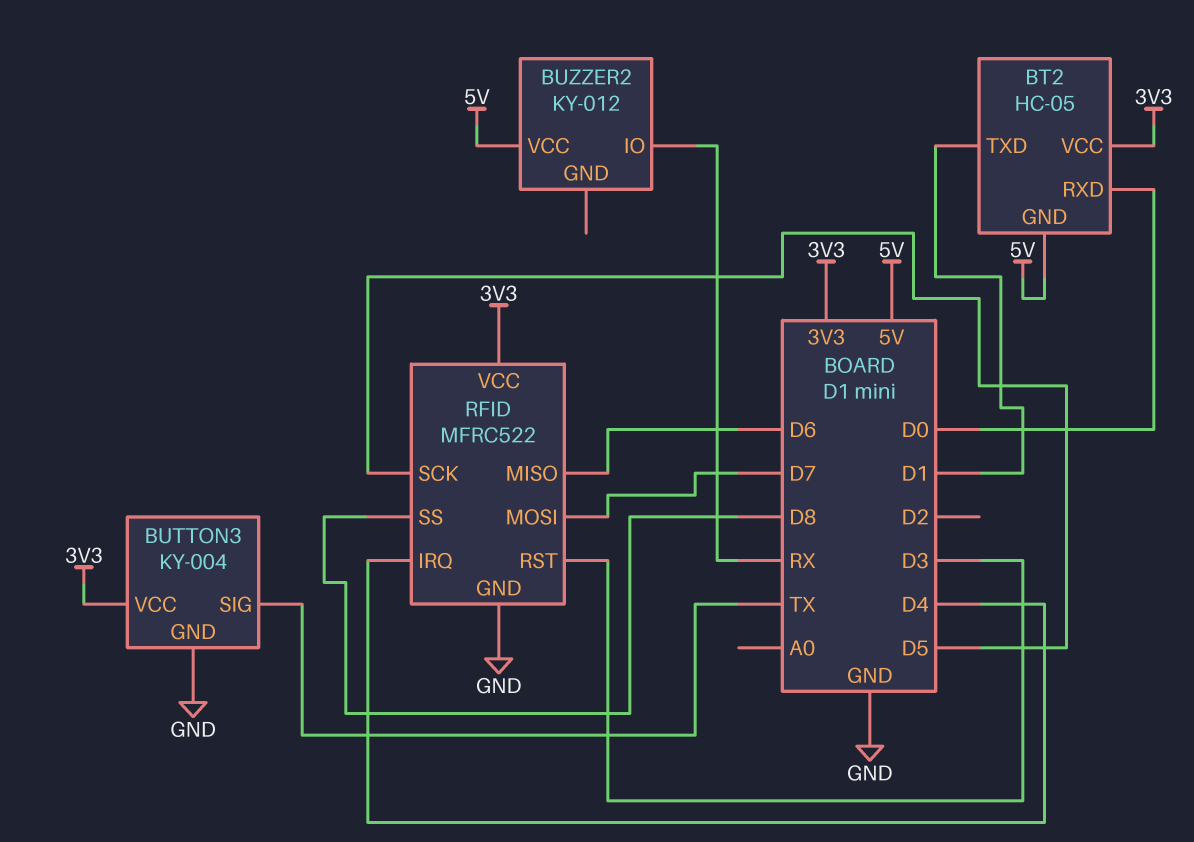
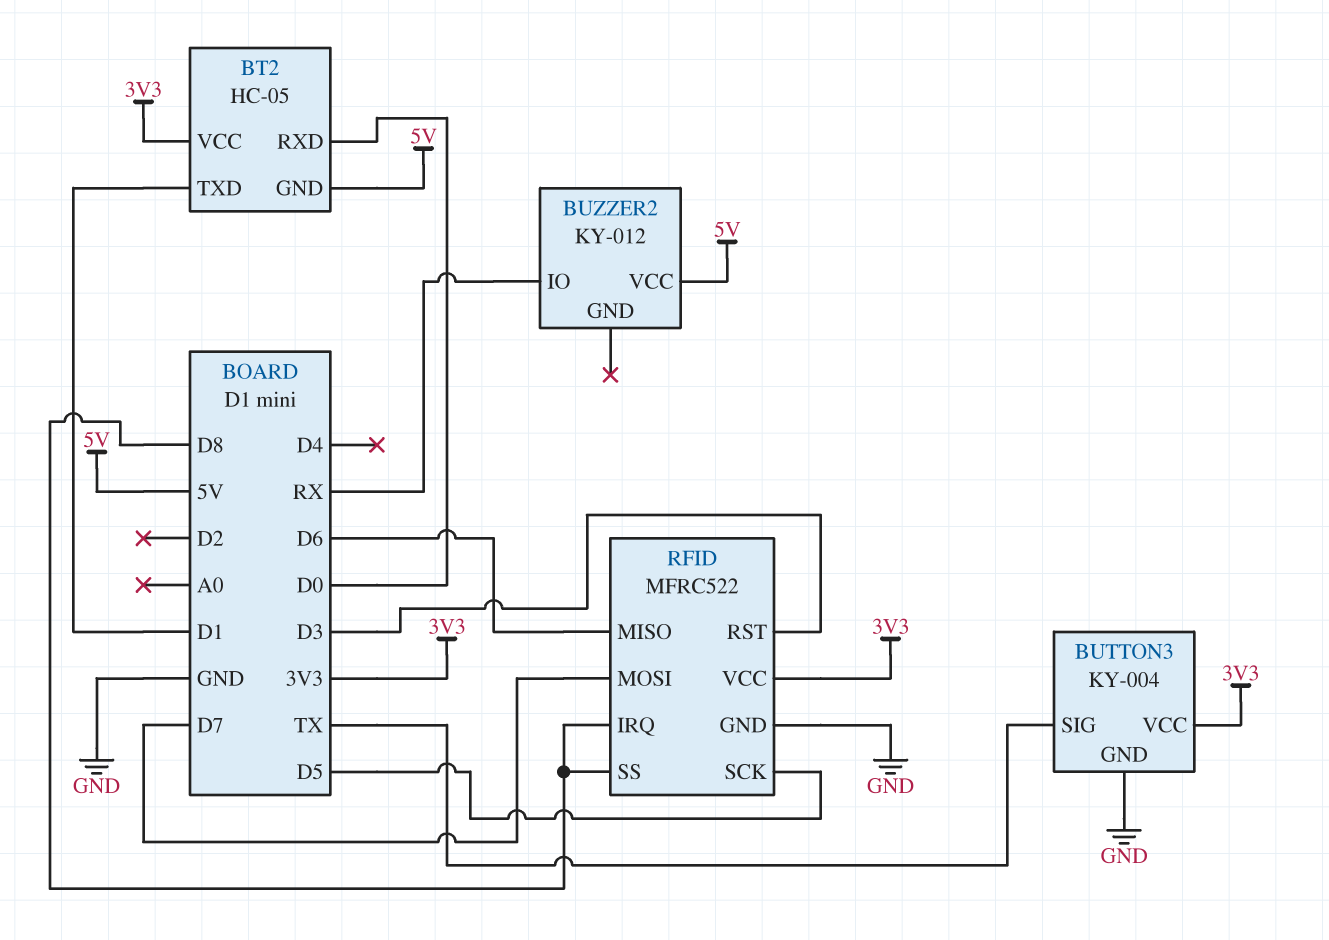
RFID pin IRQ: D4 -> D8

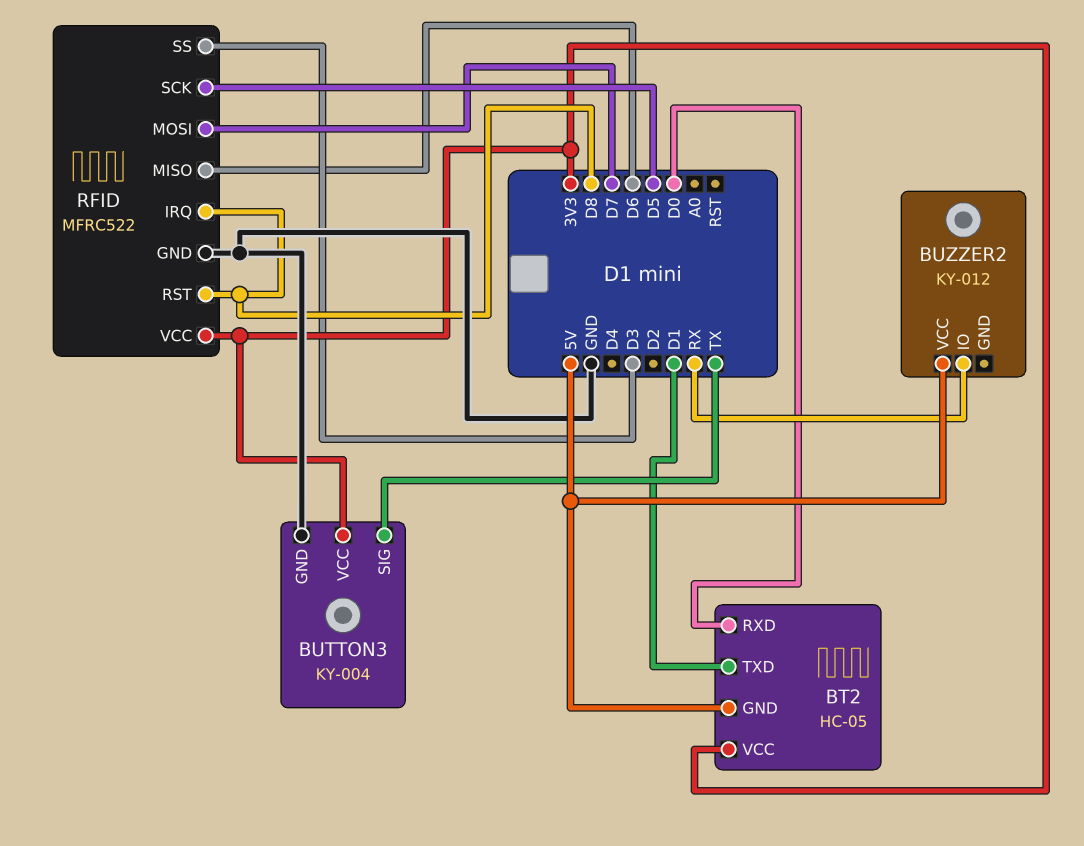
RFID pin RST: D3 -> D8
RFID pin SS: D8 -> D3

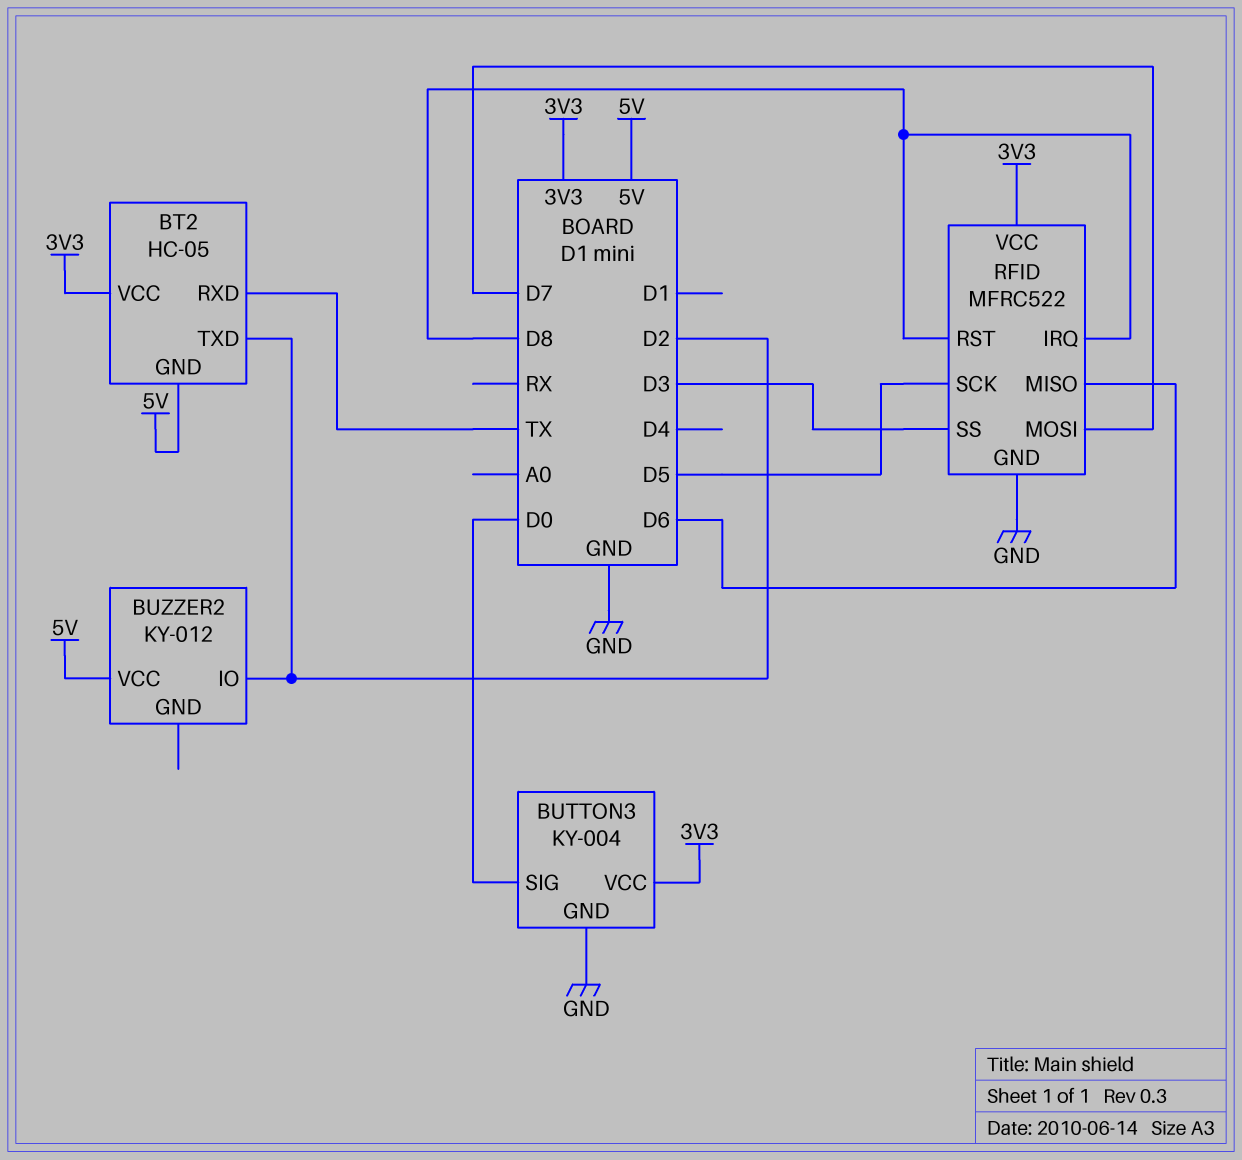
BT2 pin RXD: D0 -> TX
BT2 pin TXD: D1 -> D2
BUTTON3 pin SIG: TX -> D0
BUZZER2 pin IO: RX -> D2

